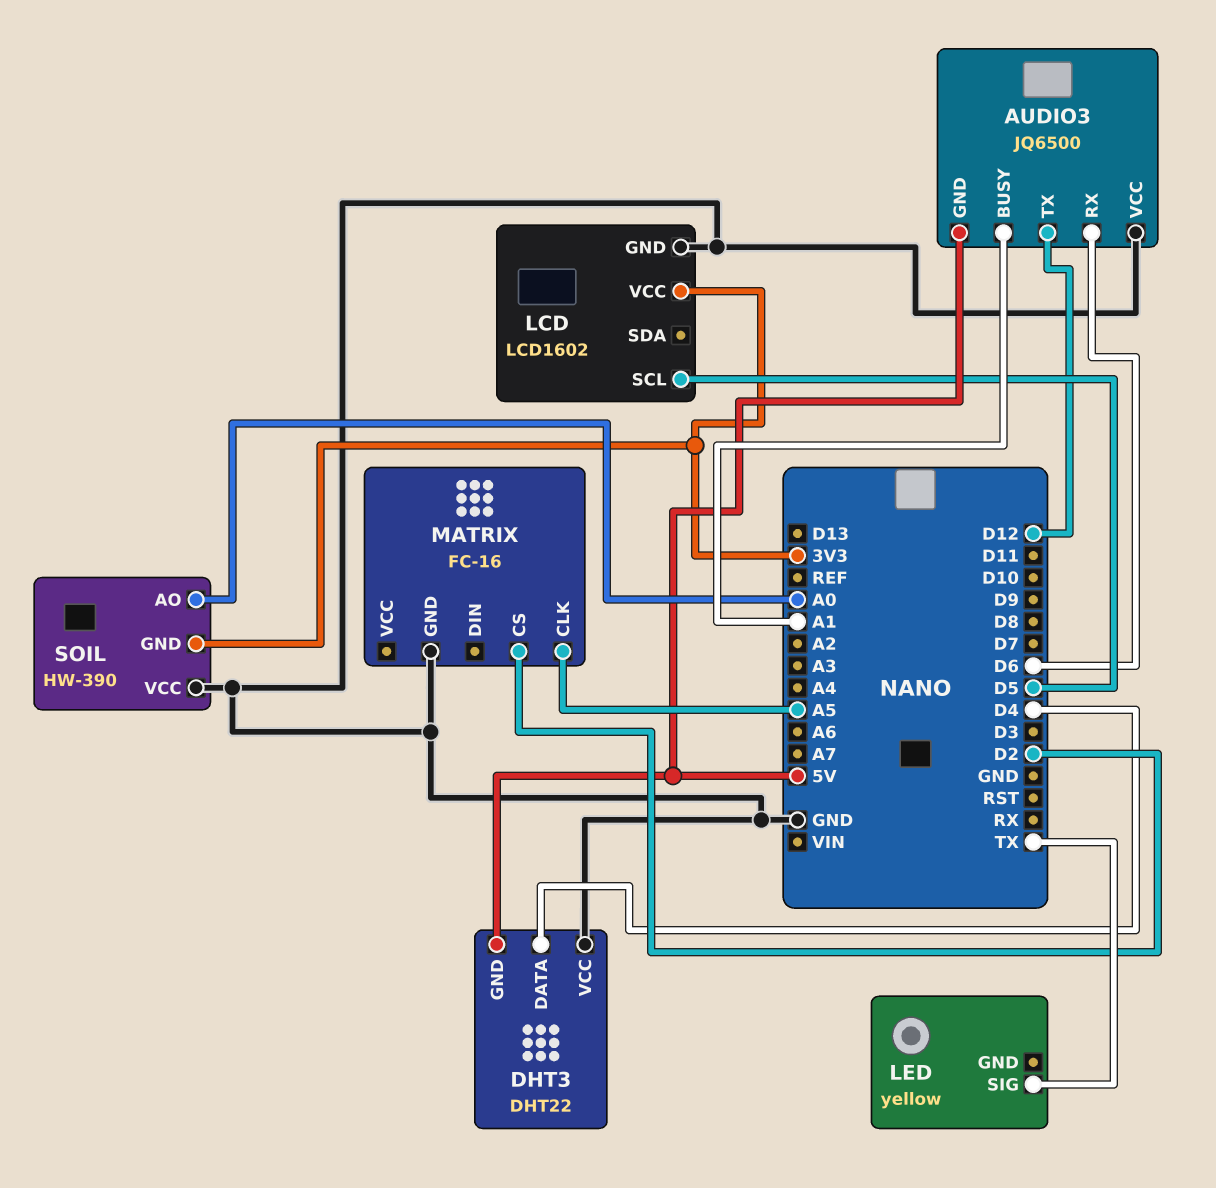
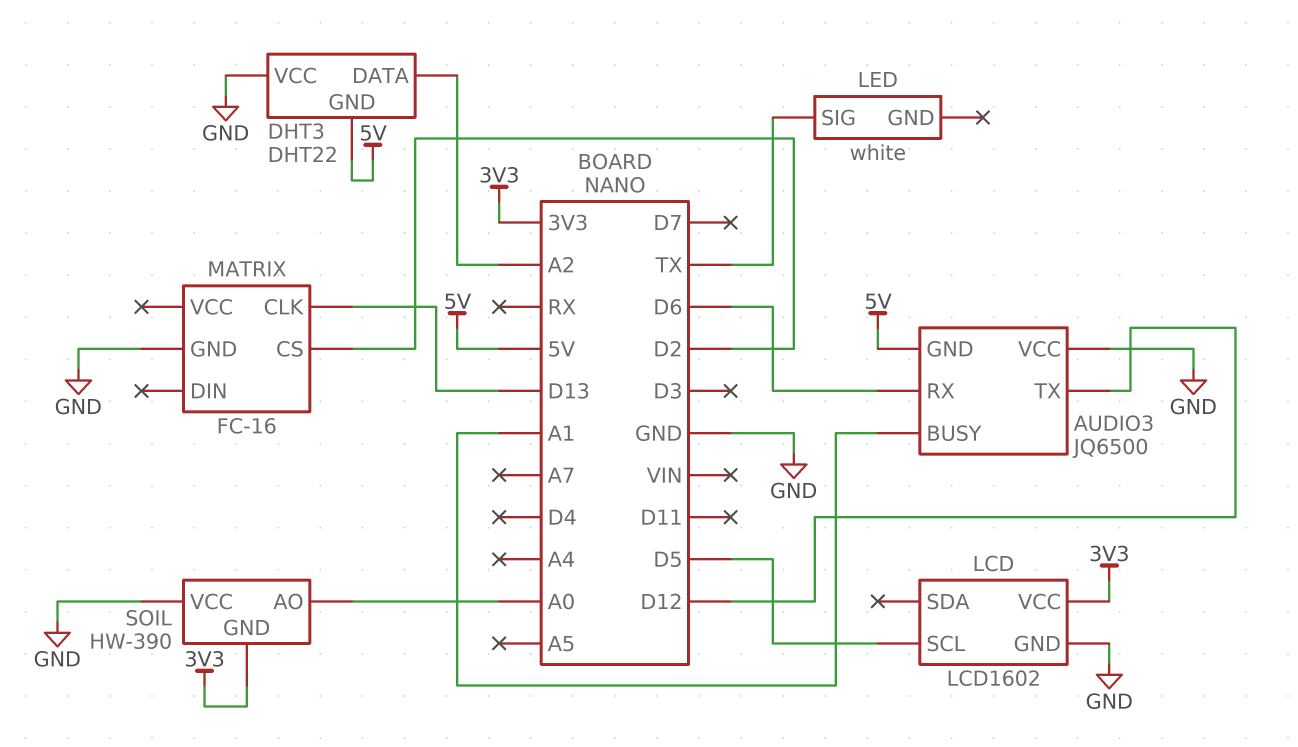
DHT3 pin DATA: D4 -> A2
LED: yellow -> white
MATRIX pin CLK: A5 -> D13

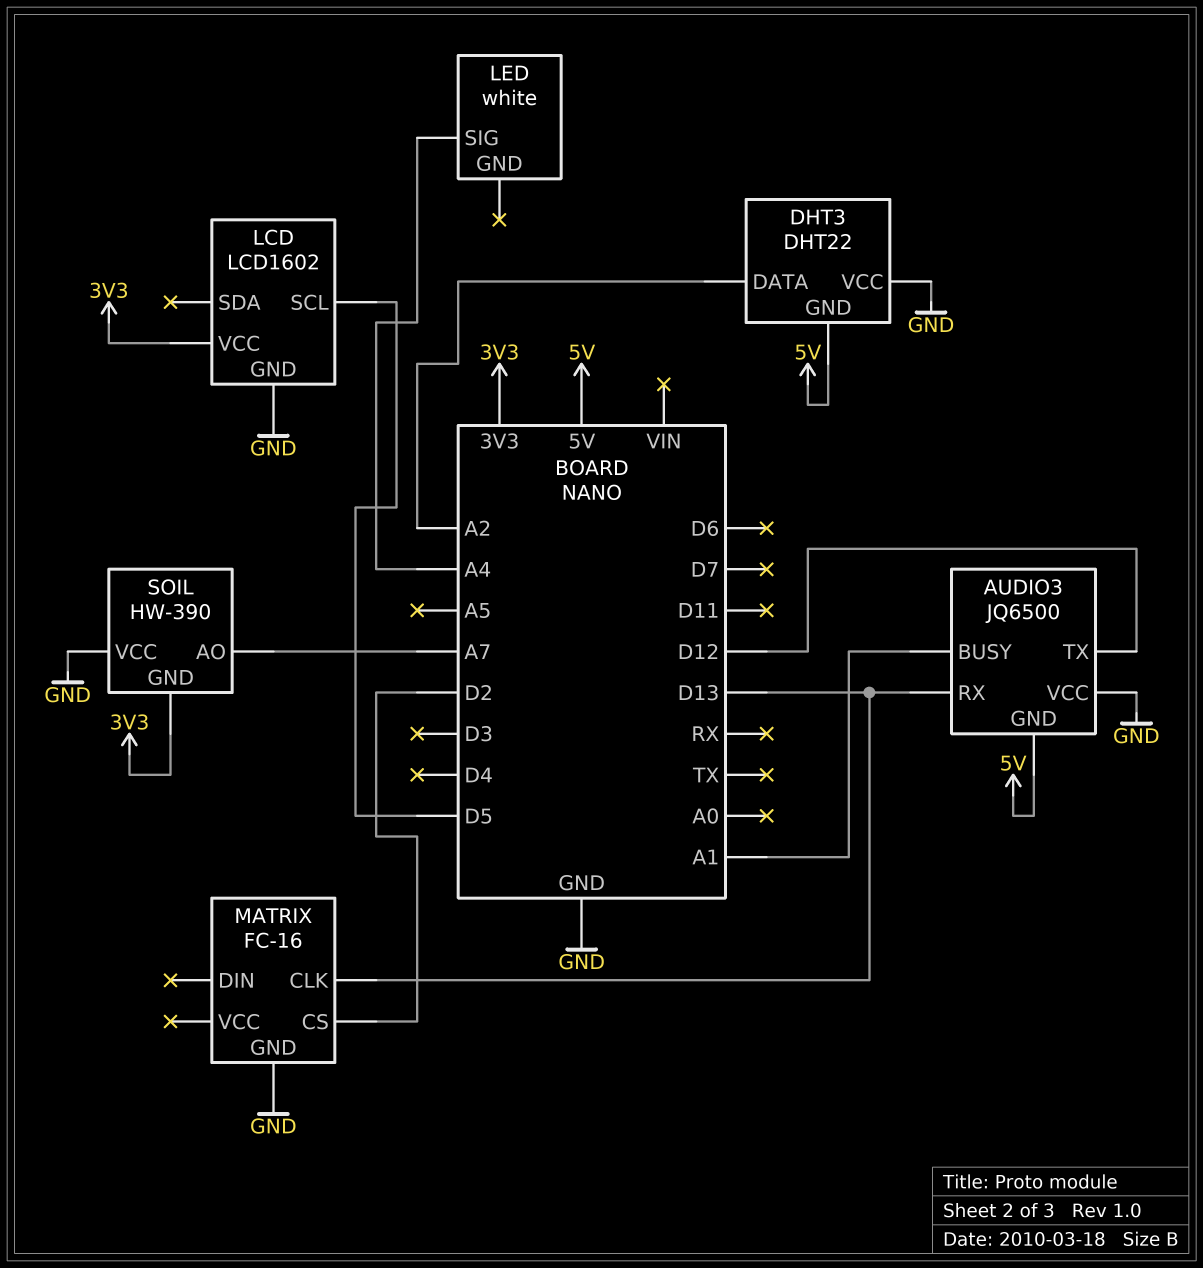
AUDIO3 pin RX: D6 -> D13
LED pin SIG: TX -> A4
SOIL pin AO: A0 -> A7

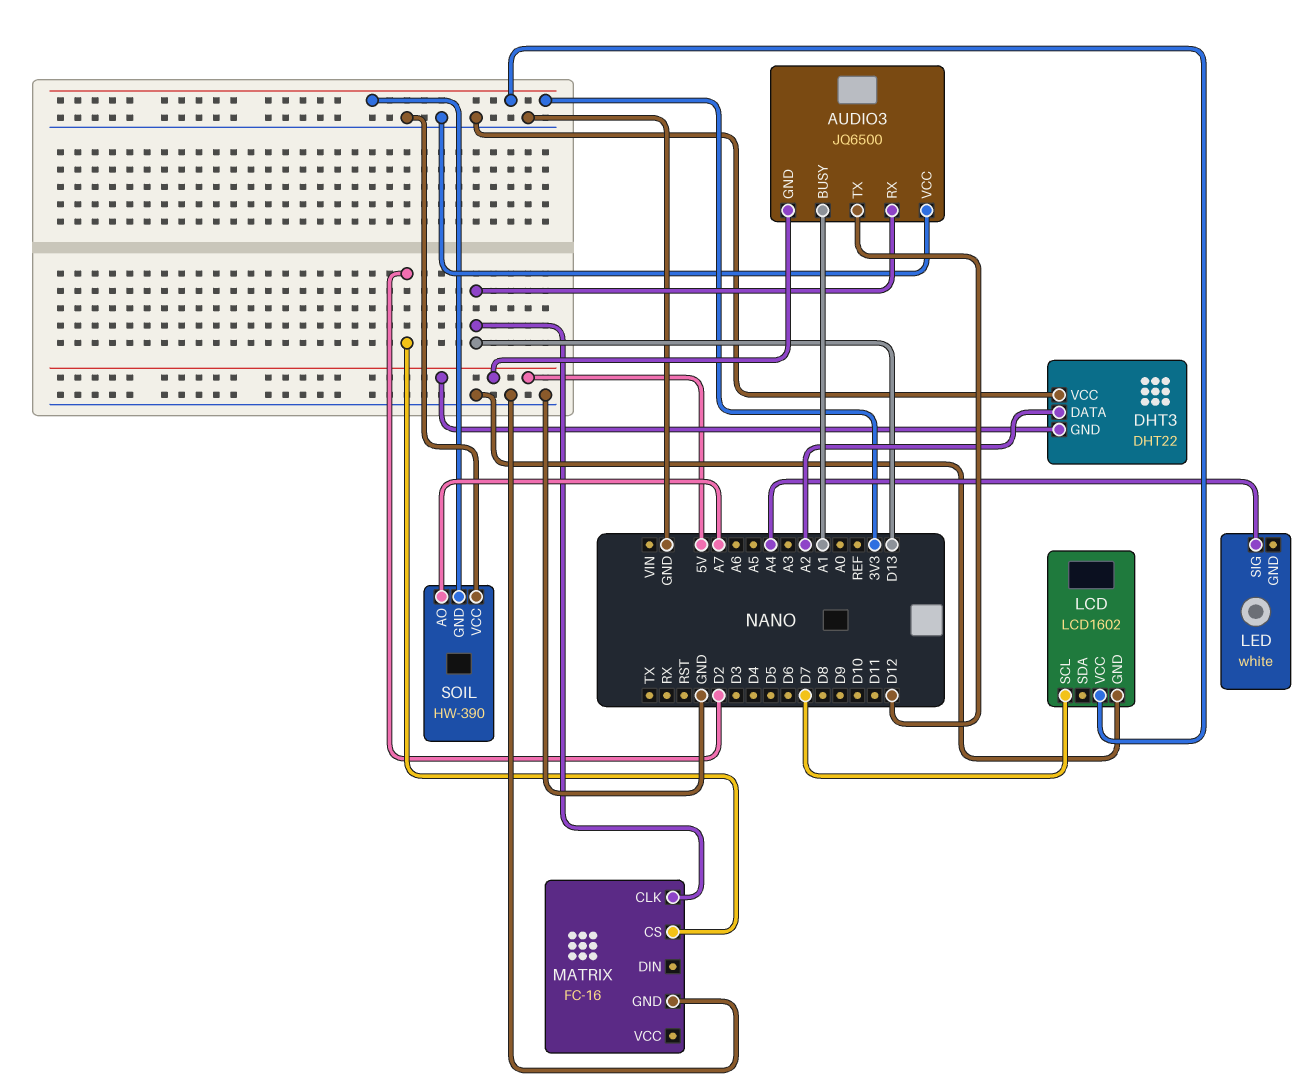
LCD pin SCL: D5 -> D7

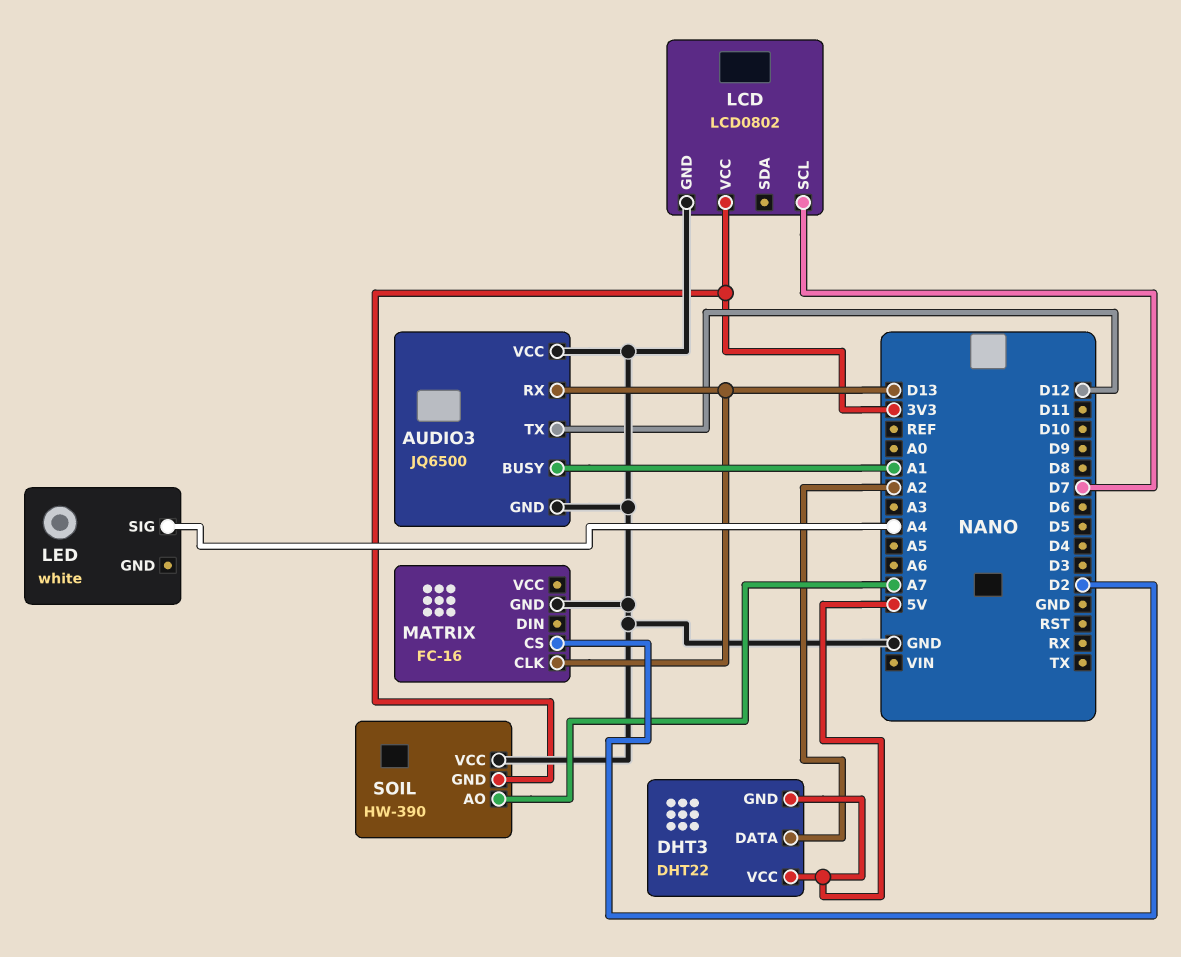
AUDIO3 pin GND: 5V -> GND
DHT3 pin VCC: GND -> 5V
LCD: LCD1602 -> LCD0802

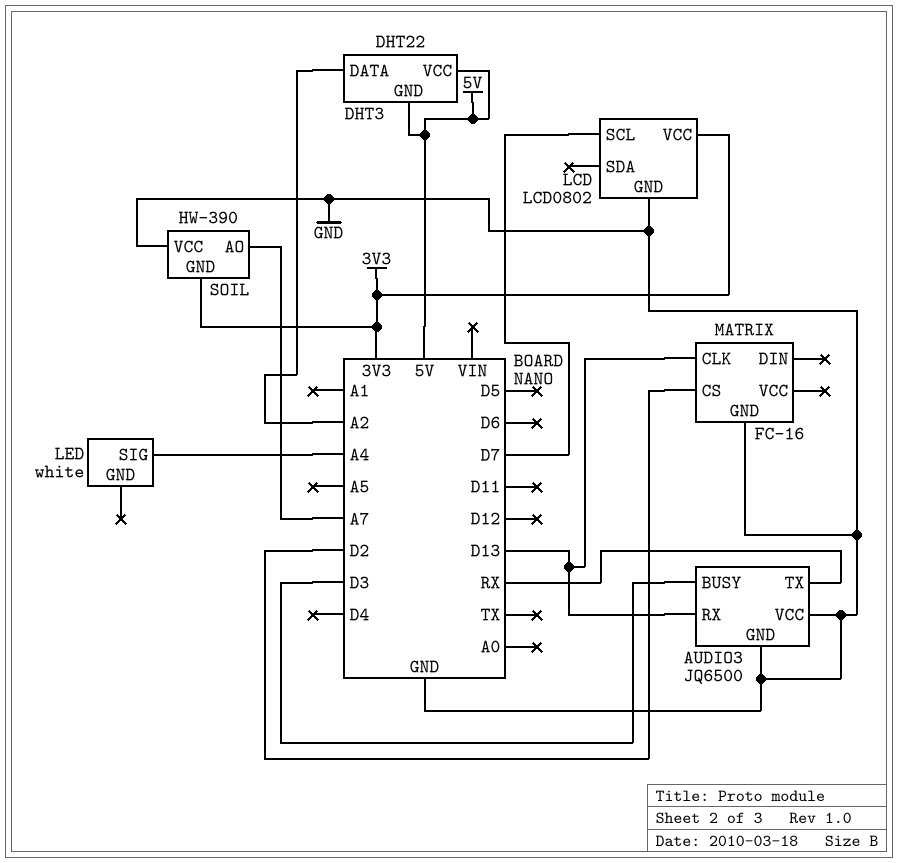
AUDIO3 pin BUSY: A1 -> D3
AUDIO3 pin TX: D12 -> RX

